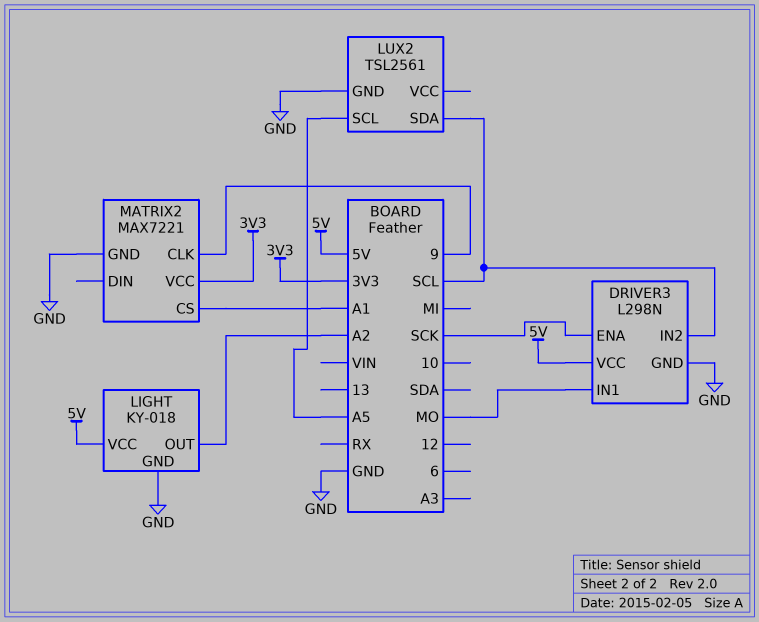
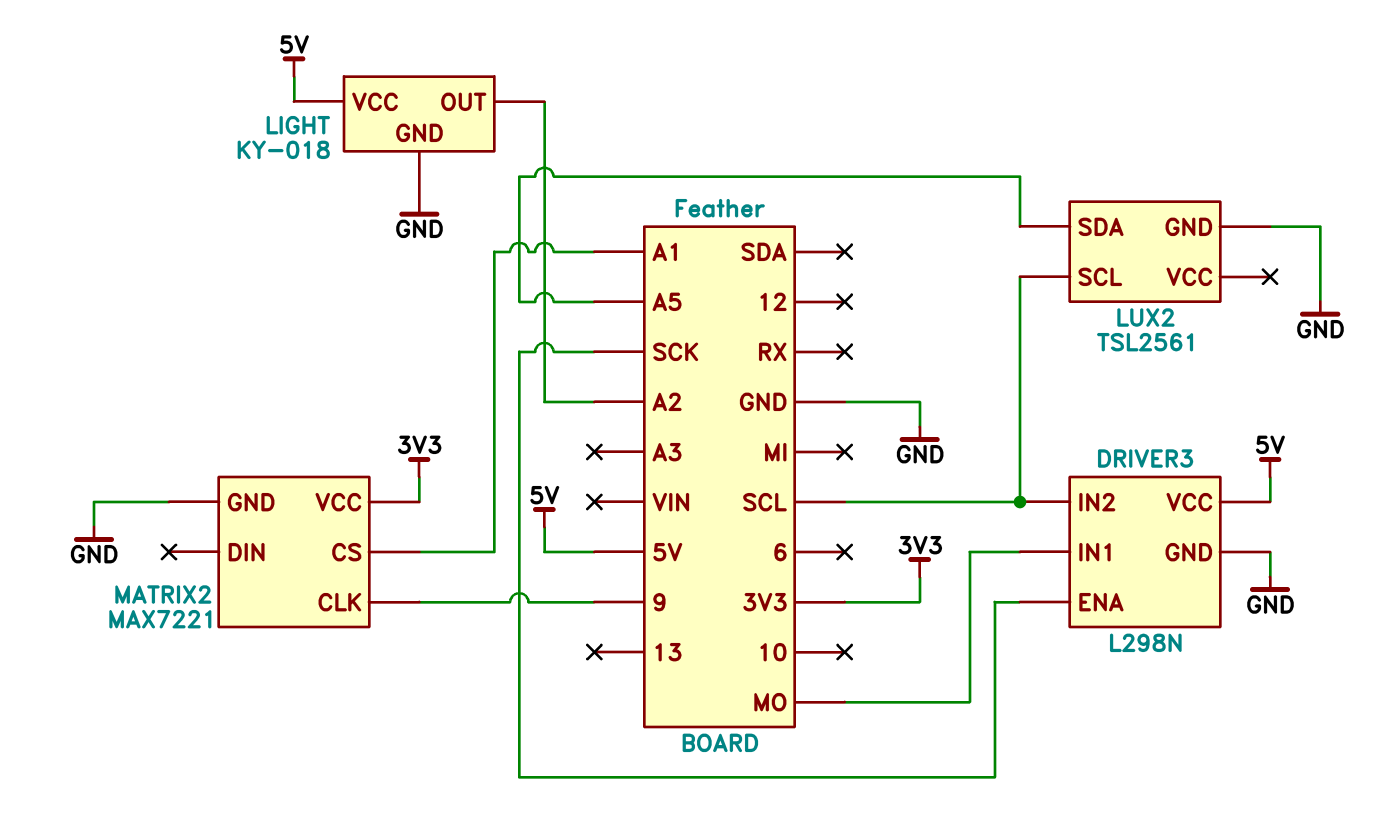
LUX2 pin SCL: A5 -> SCL
LUX2 pin SDA: SCL -> A5

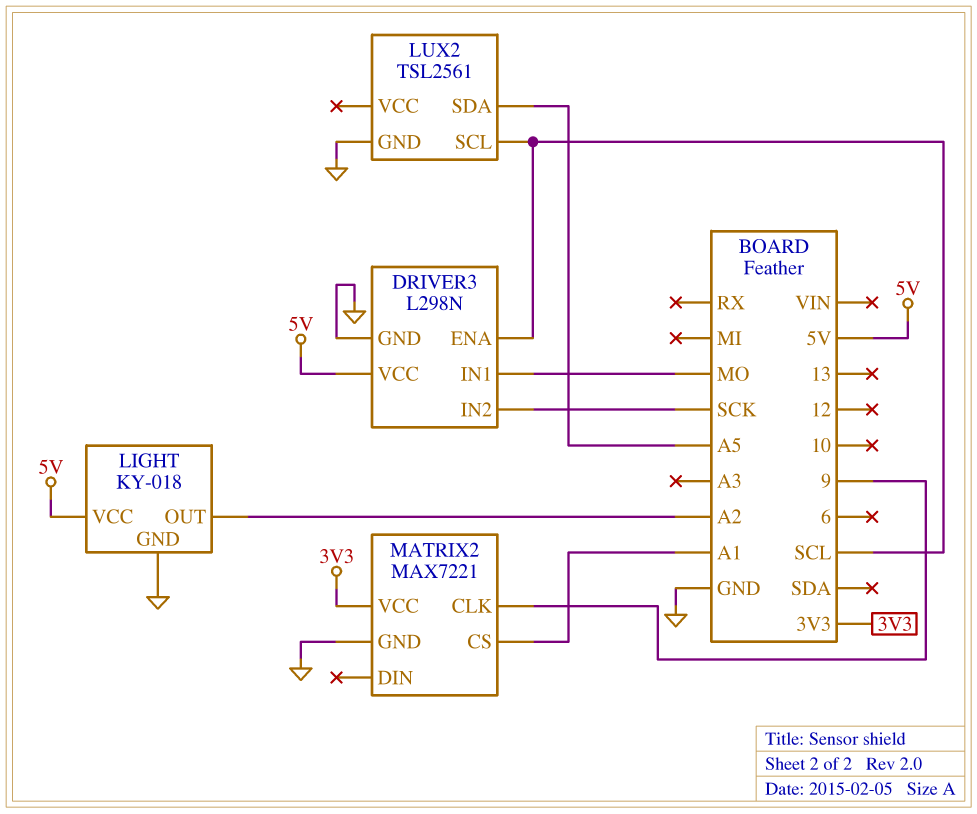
DRIVER3 pin ENA: SCK -> SCL
DRIVER3 pin IN2: SCL -> SCK

